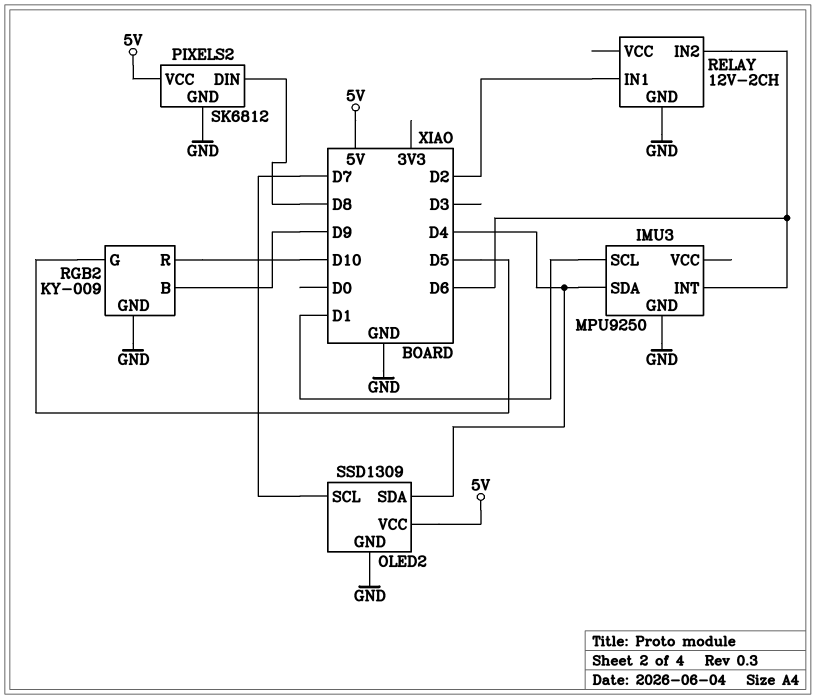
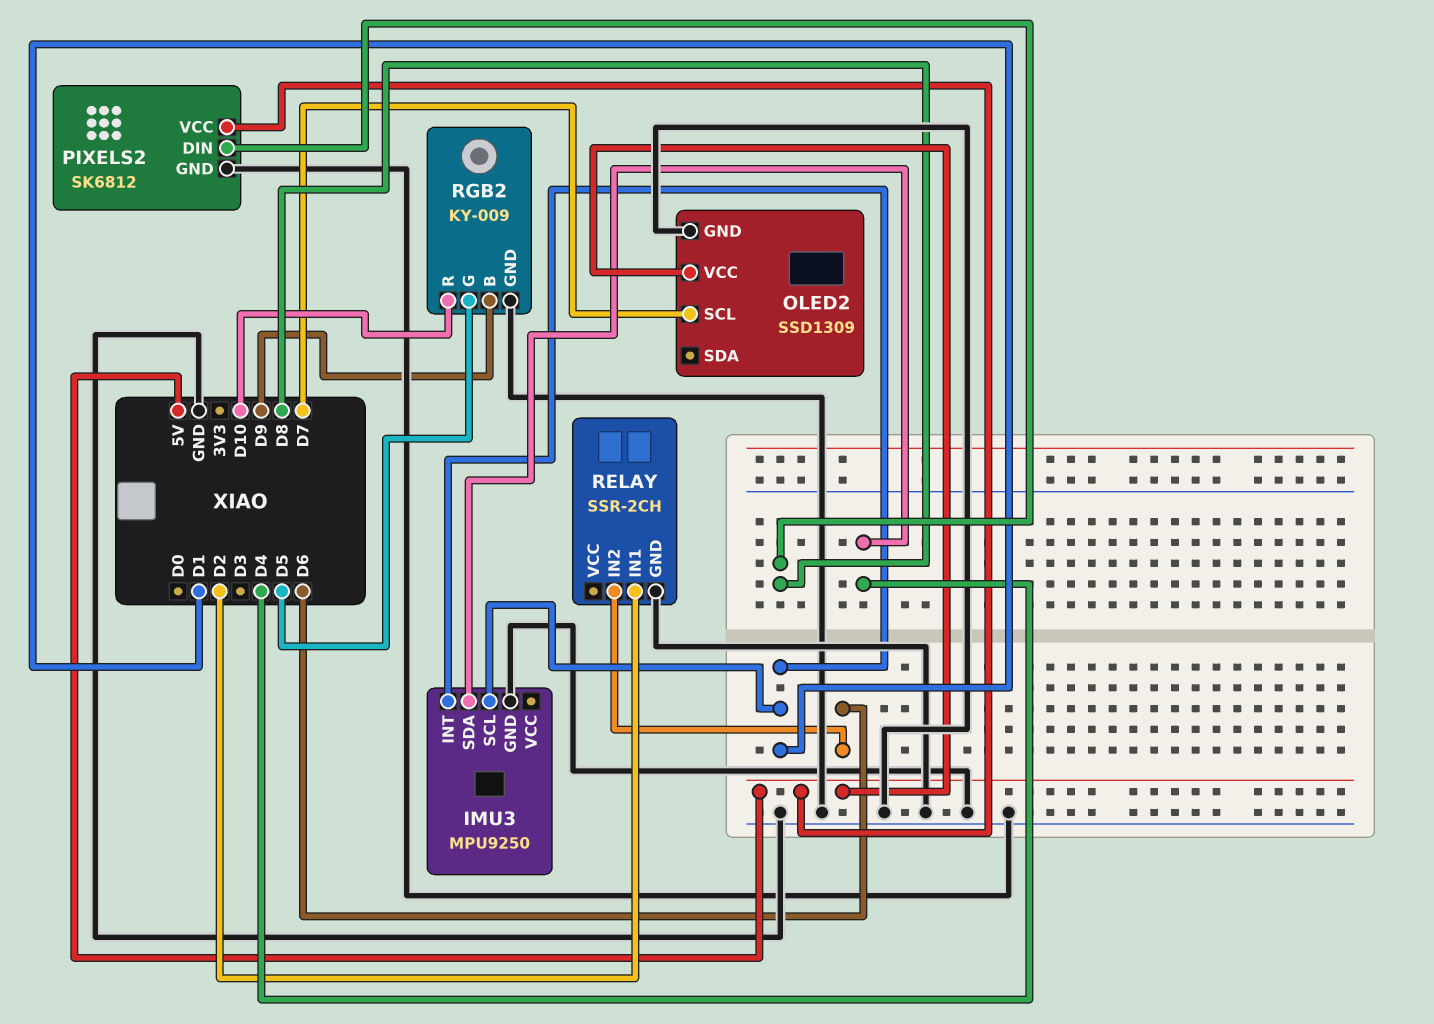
IMU3 pin INT: D6 -> D1
OLED2 pin SDA: D4 -> none
RELAY: 12V-2CH -> SSR-2CH

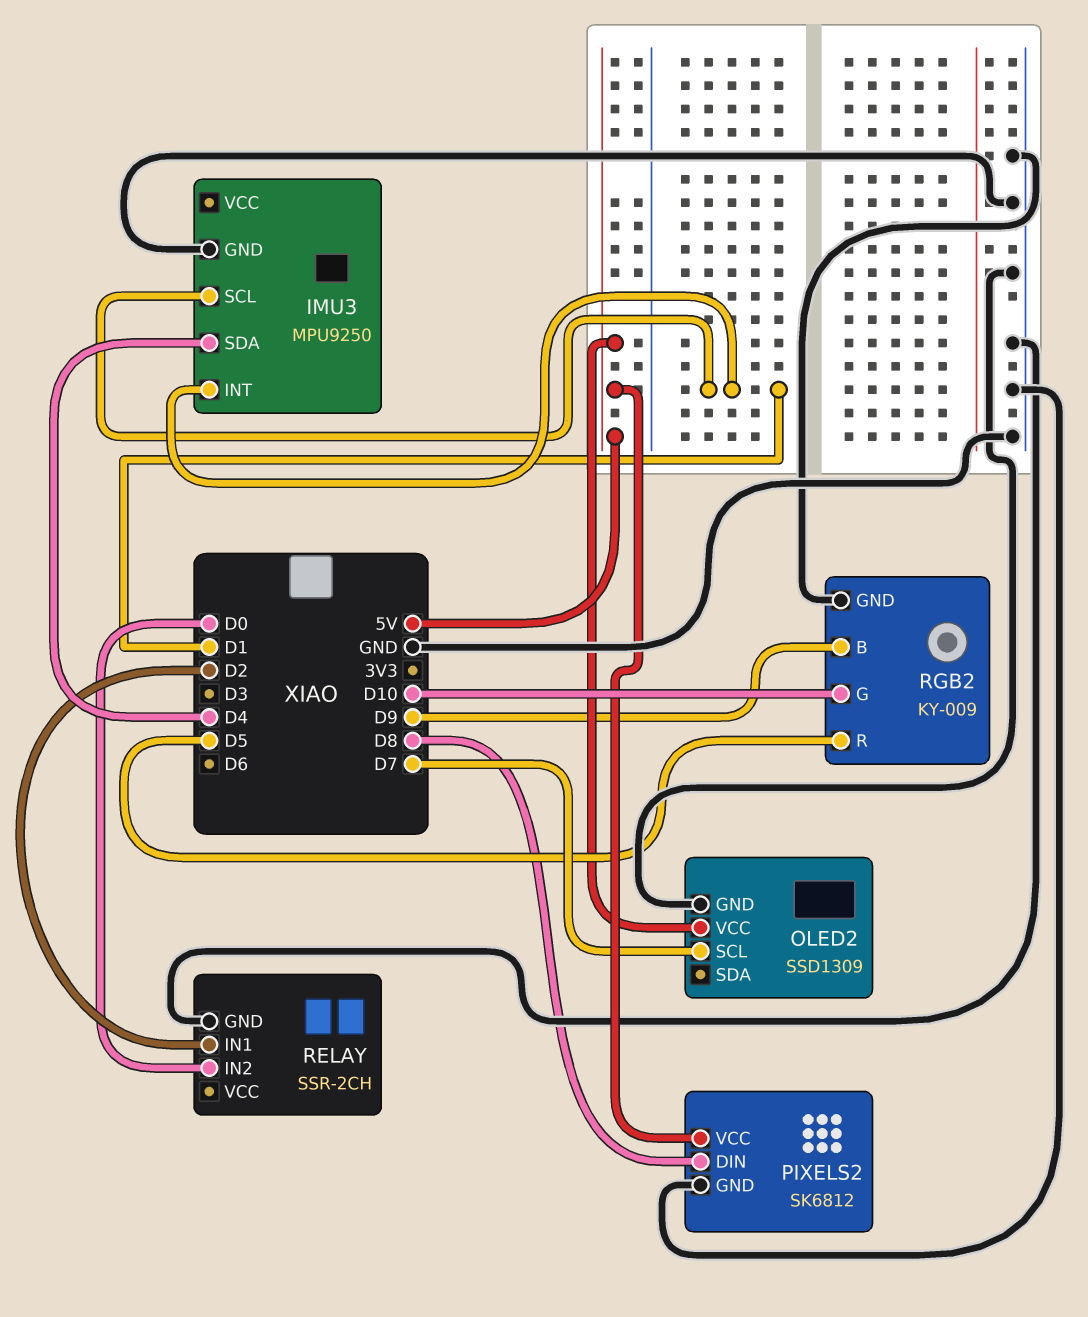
RELAY pin IN2: D6 -> D0
RGB2 pin G: D5 -> D10
RGB2 pin R: D10 -> D5

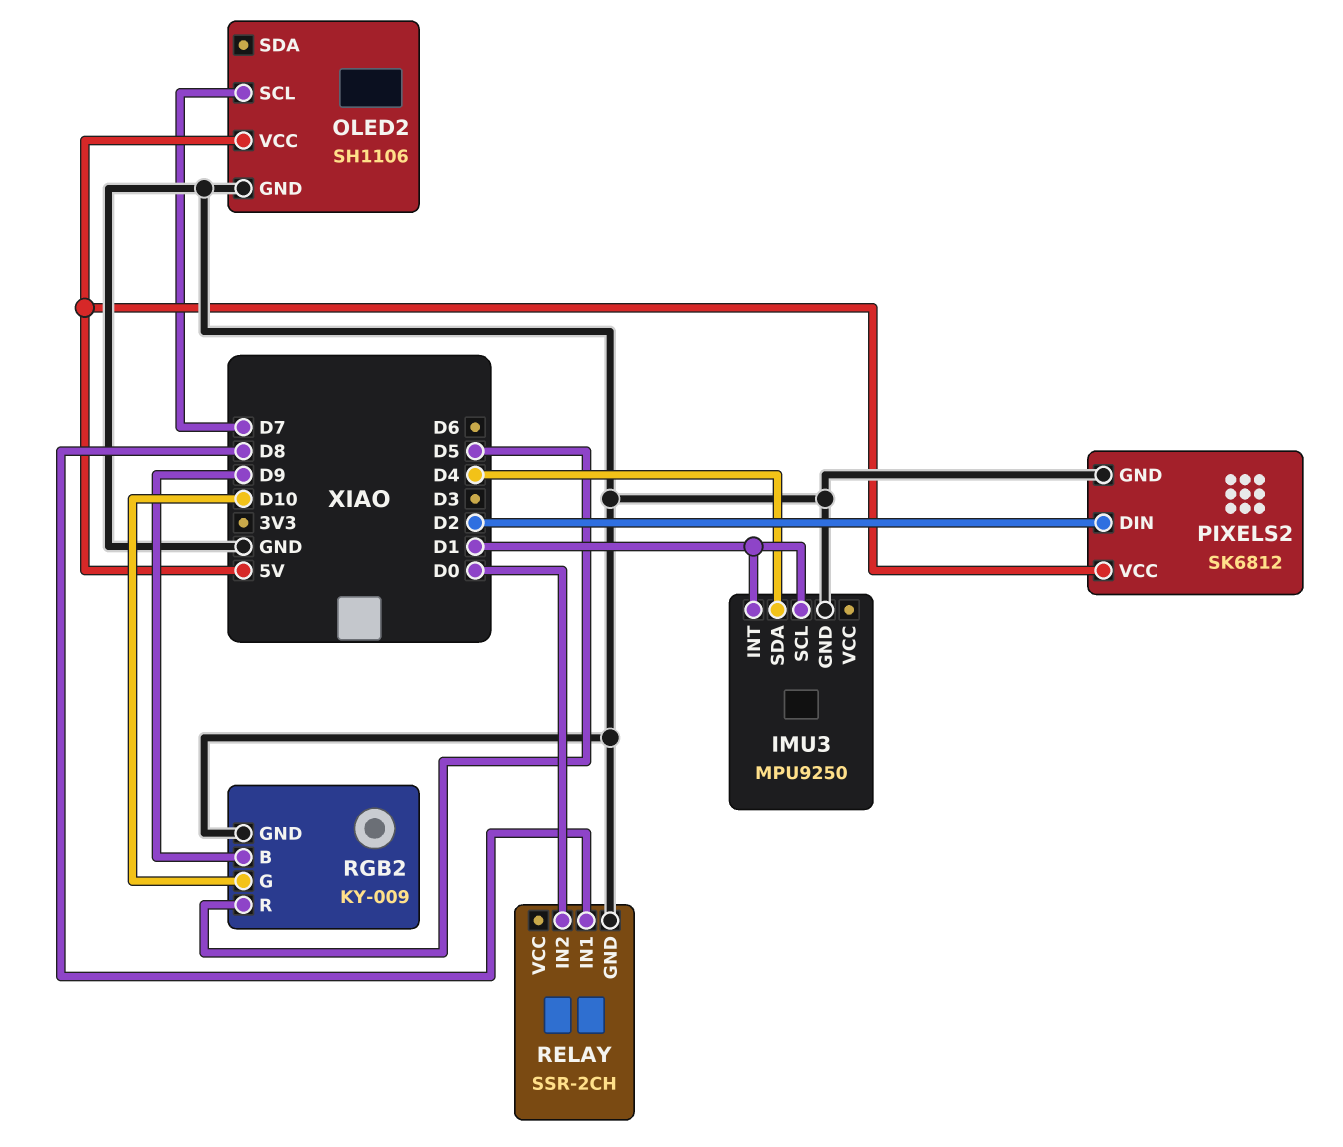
OLED2: SSD1309 -> SH1106
PIXELS2 pin DIN: D8 -> D2
RELAY pin IN1: D2 -> D8

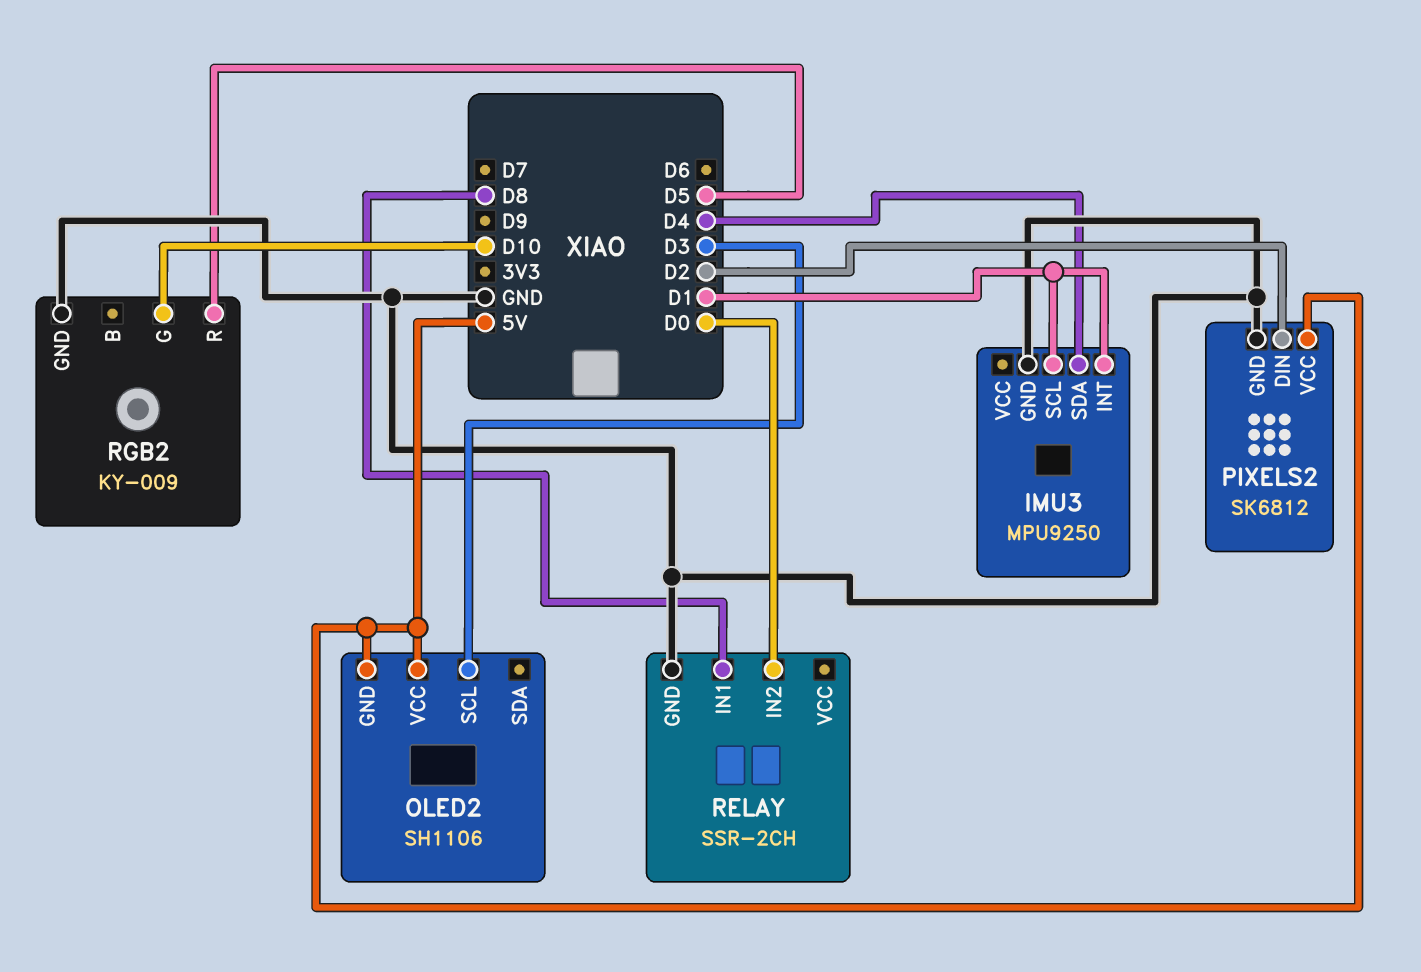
OLED2 pin GND: GND -> 5V
OLED2 pin SCL: D7 -> D3
RGB2 pin B: D9 -> none

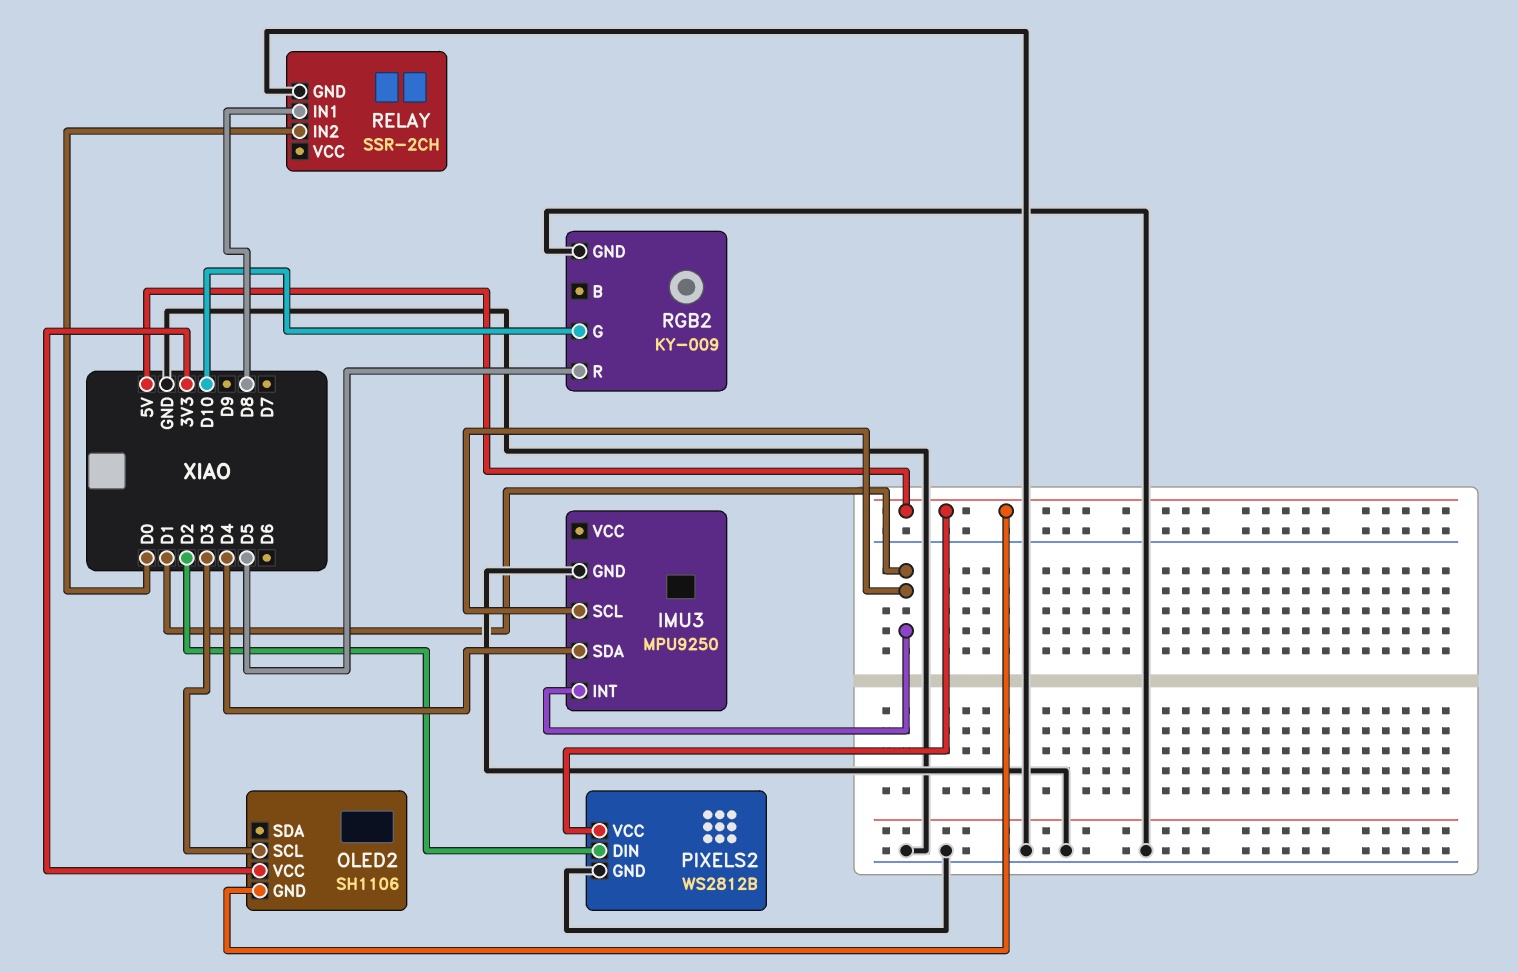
OLED2 pin VCC: 5V -> 3V3
PIXELS2: SK6812 -> WS2812B

